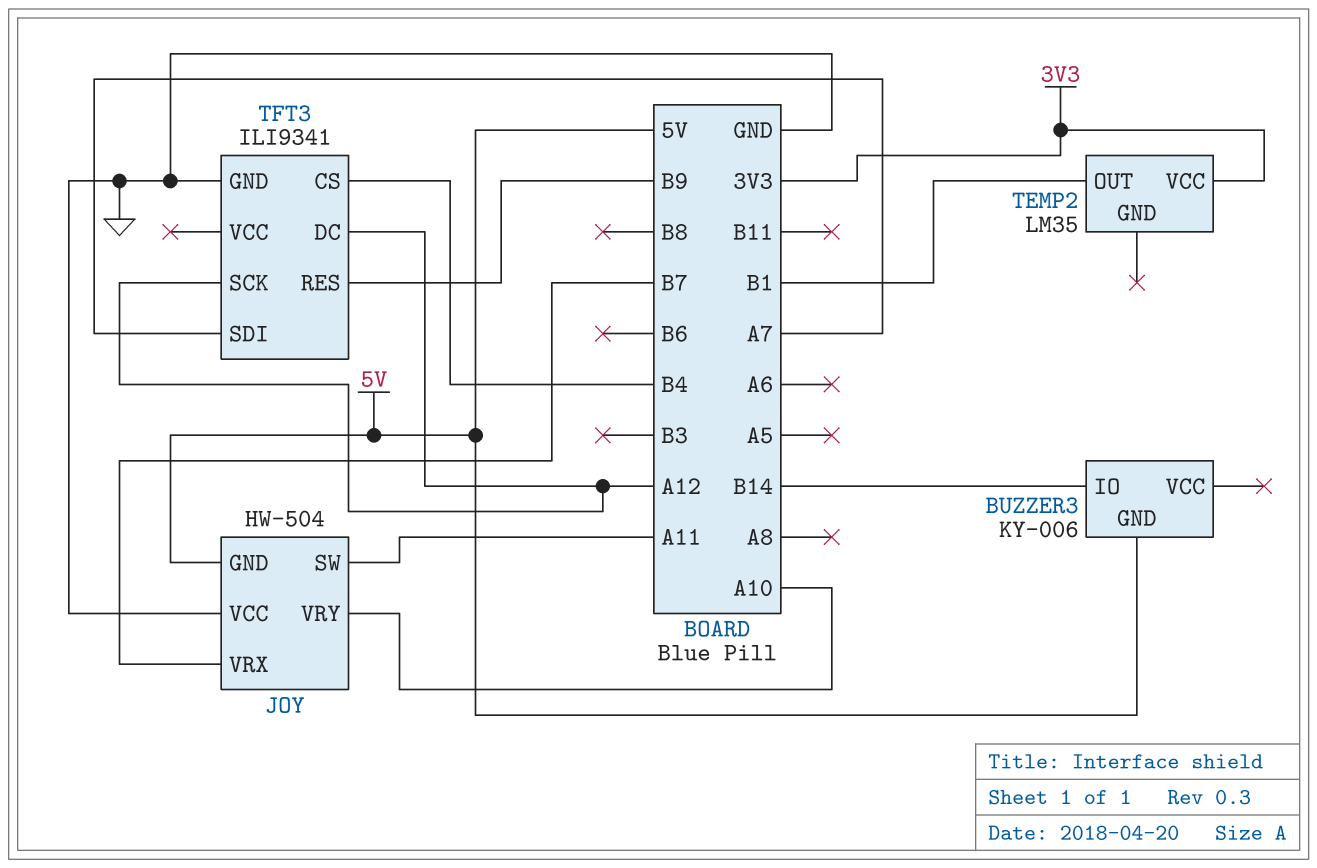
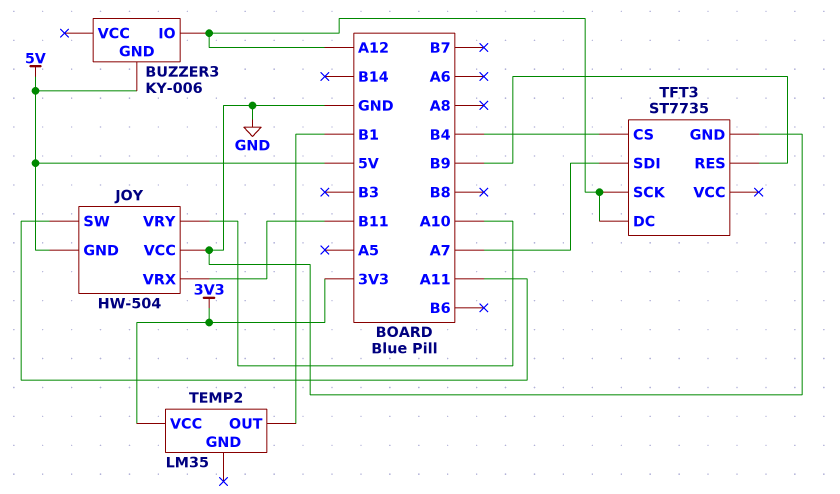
BUZZER3 pin IO: B14 -> A12
JOY pin VRX: B7 -> B11
TFT3: ILI9341 -> ST7735

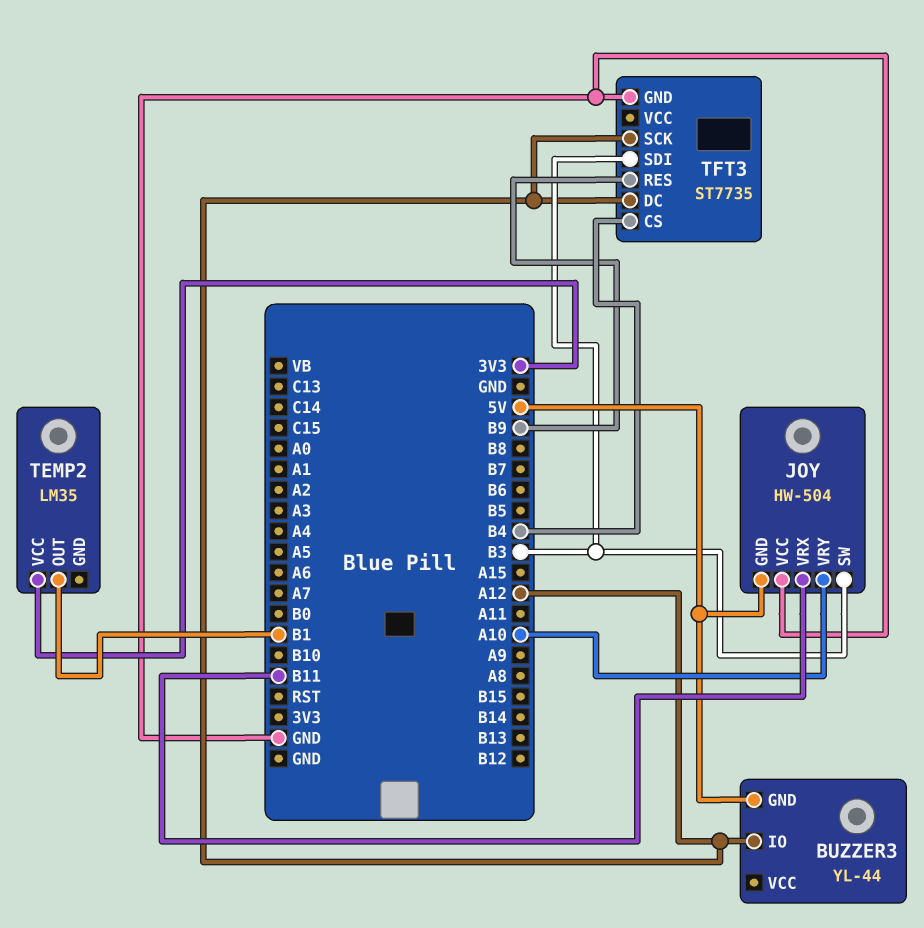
BUZZER3: KY-006 -> YL-44
JOY pin SW: A11 -> B3
TFT3 pin SDI: A7 -> B3

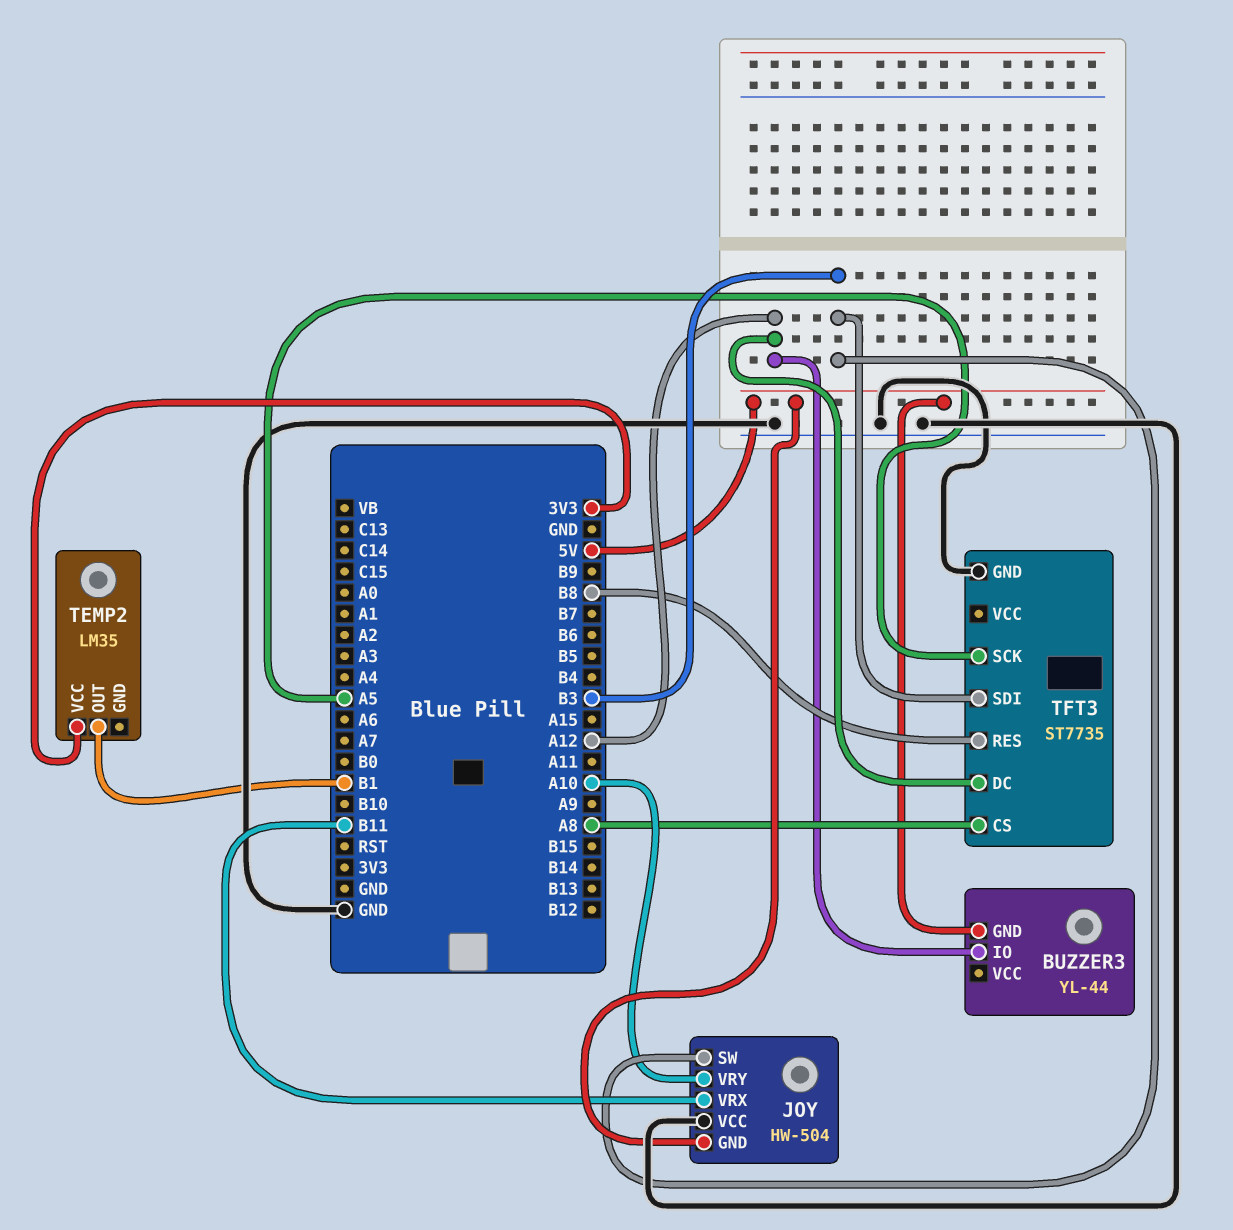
TFT3 pin CS: B4 -> A8
TFT3 pin RES: B9 -> B8
TFT3 pin SCK: A12 -> A5

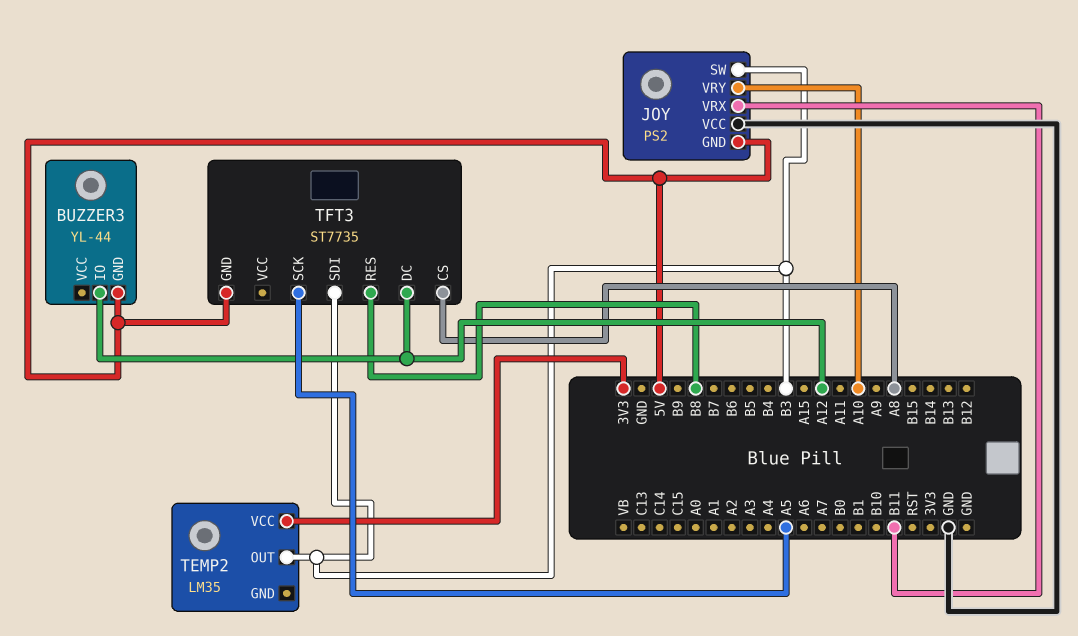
JOY: HW-504 -> PS2
TEMP2 pin OUT: B1 -> B3
TFT3 pin GND: GND -> 5V

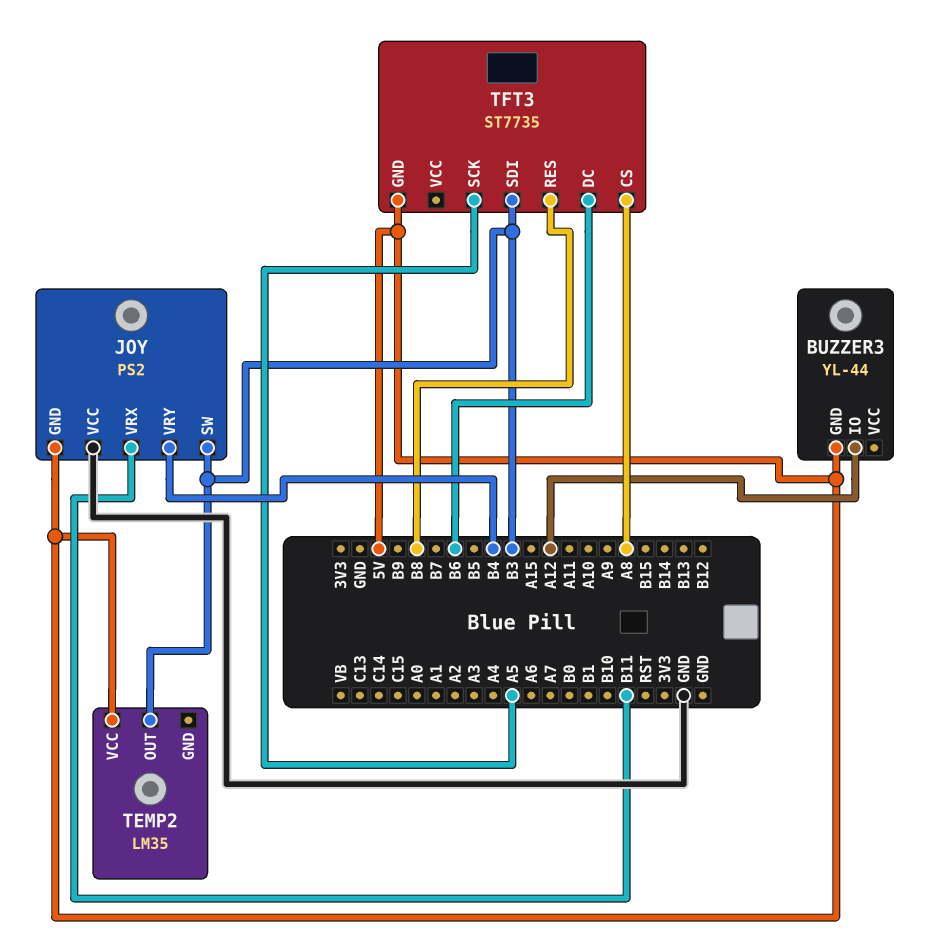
JOY pin VRY: A10 -> B4
TEMP2 pin VCC: 3V3 -> 5V
TFT3 pin DC: A12 -> B6

